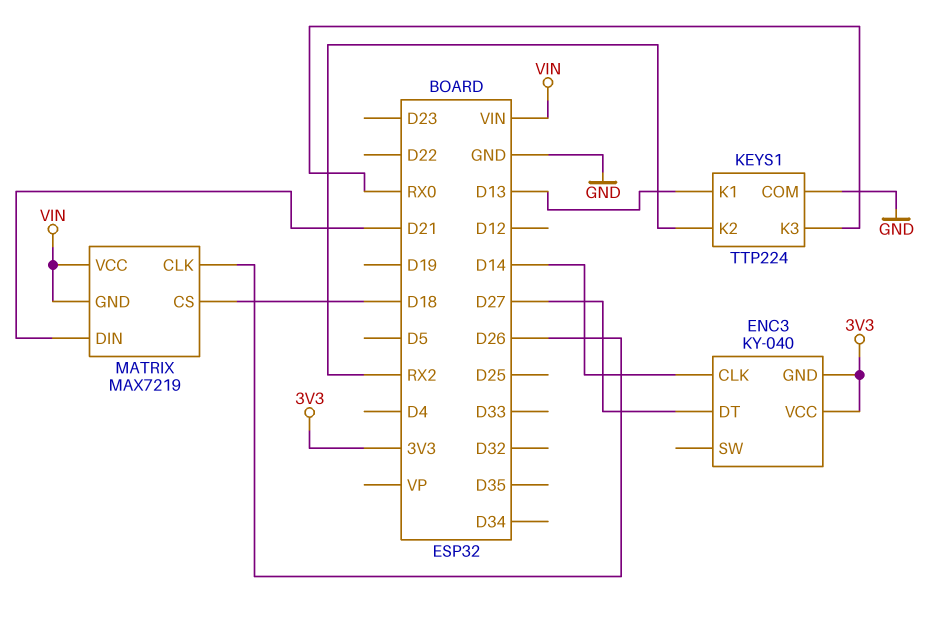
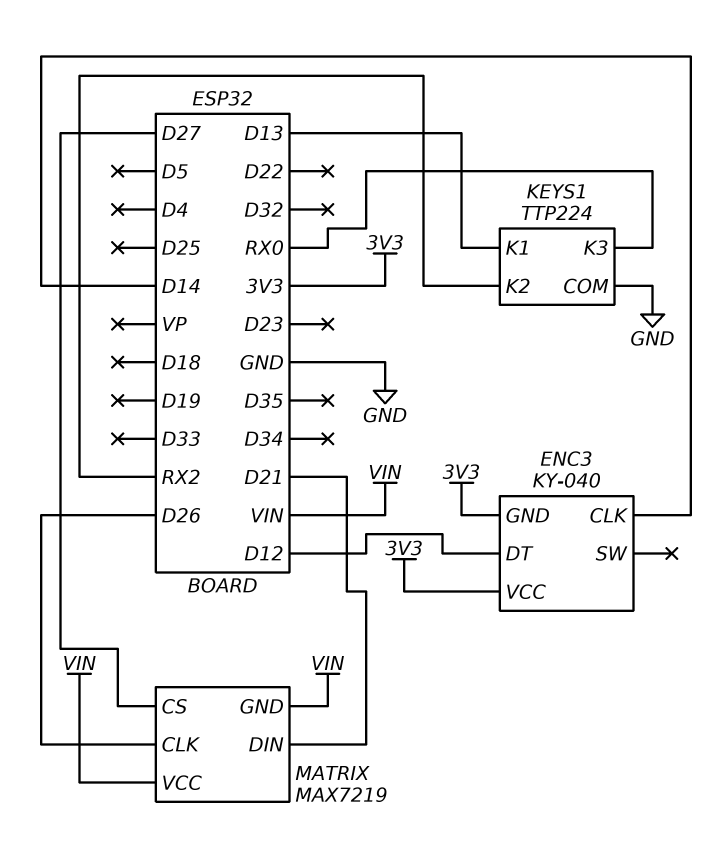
ENC3 pin DT: D27 -> D12
MATRIX pin CS: D18 -> D27

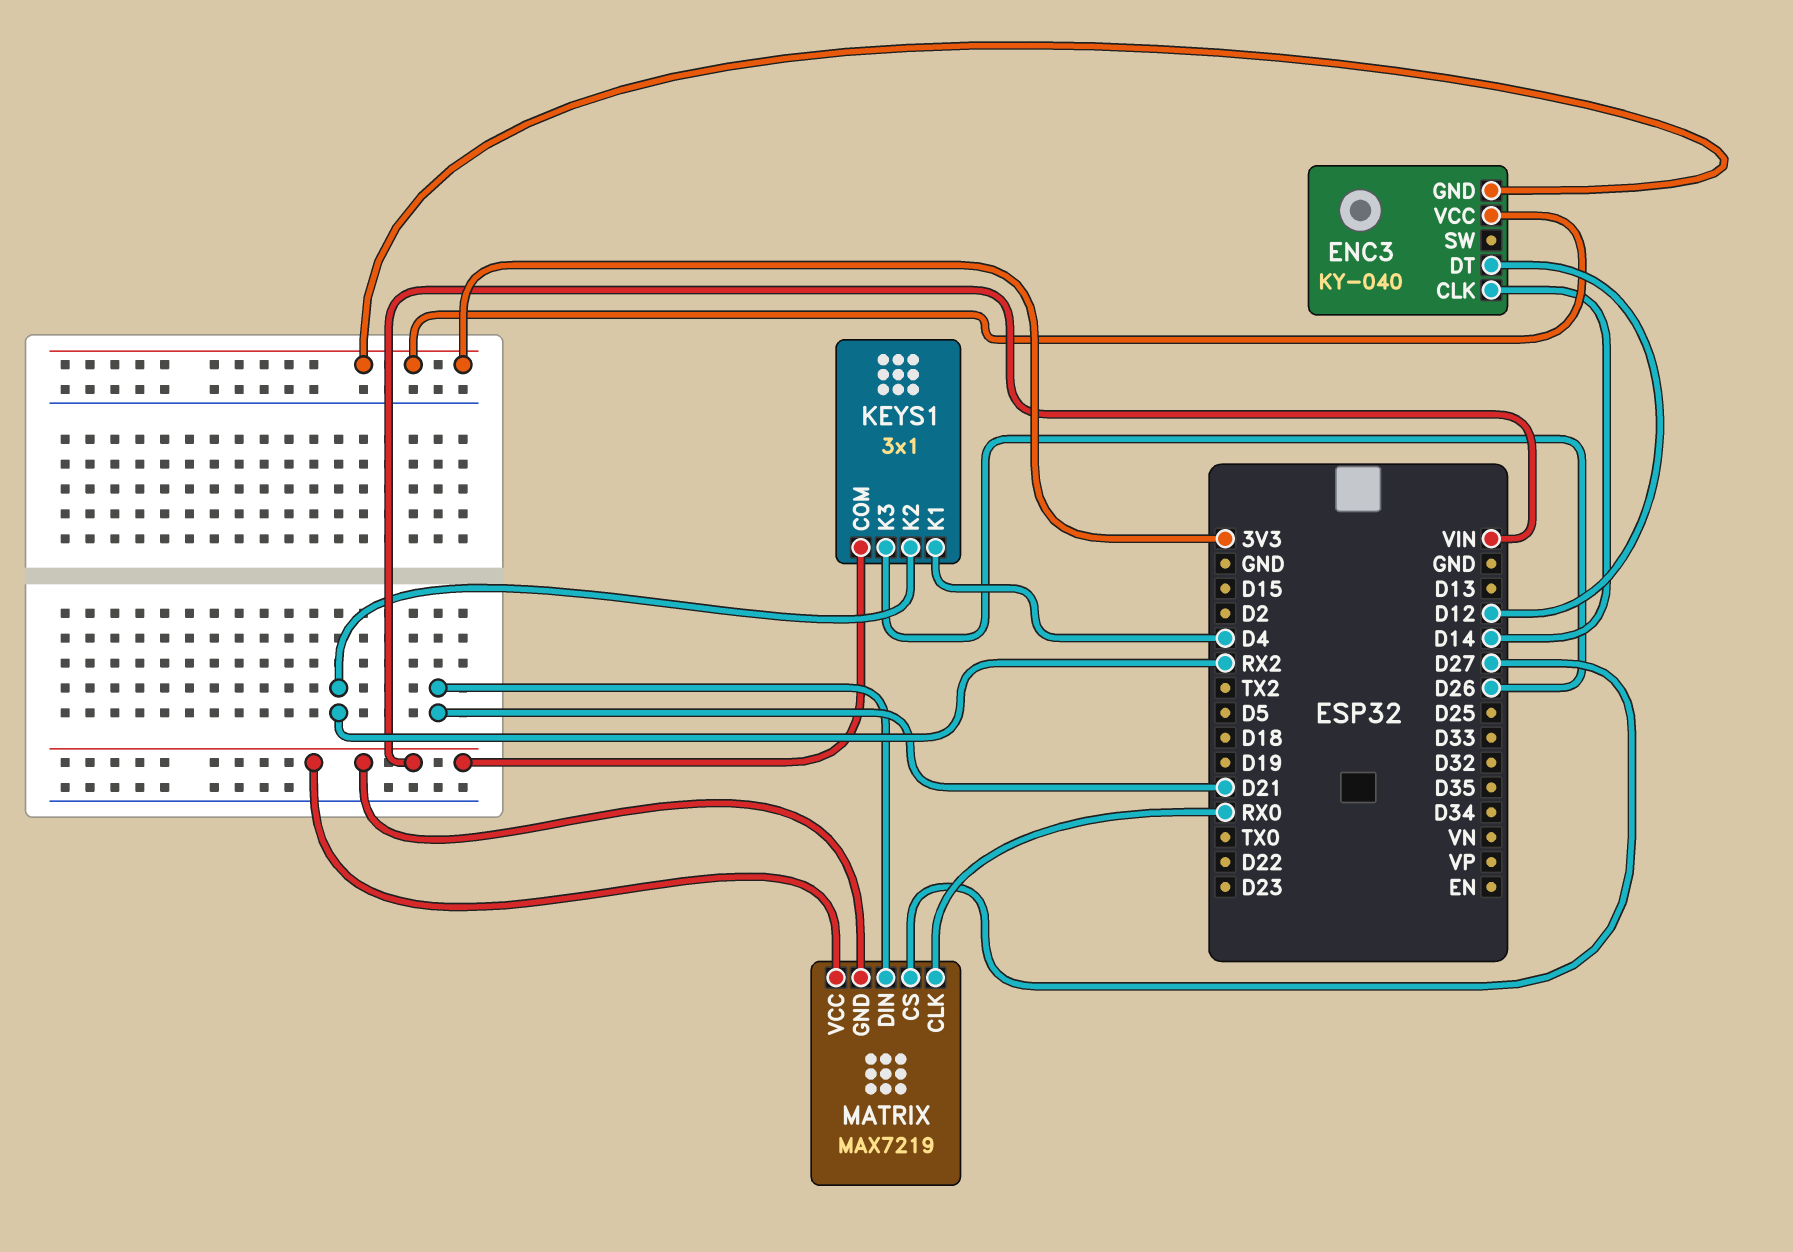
KEYS1: TTP224 -> 3x1
KEYS1 pin COM: GND -> VIN
KEYS1 pin K1: D13 -> D4
KEYS1 pin K3: RX0 -> D26
MATRIX pin CLK: D26 -> RX0

